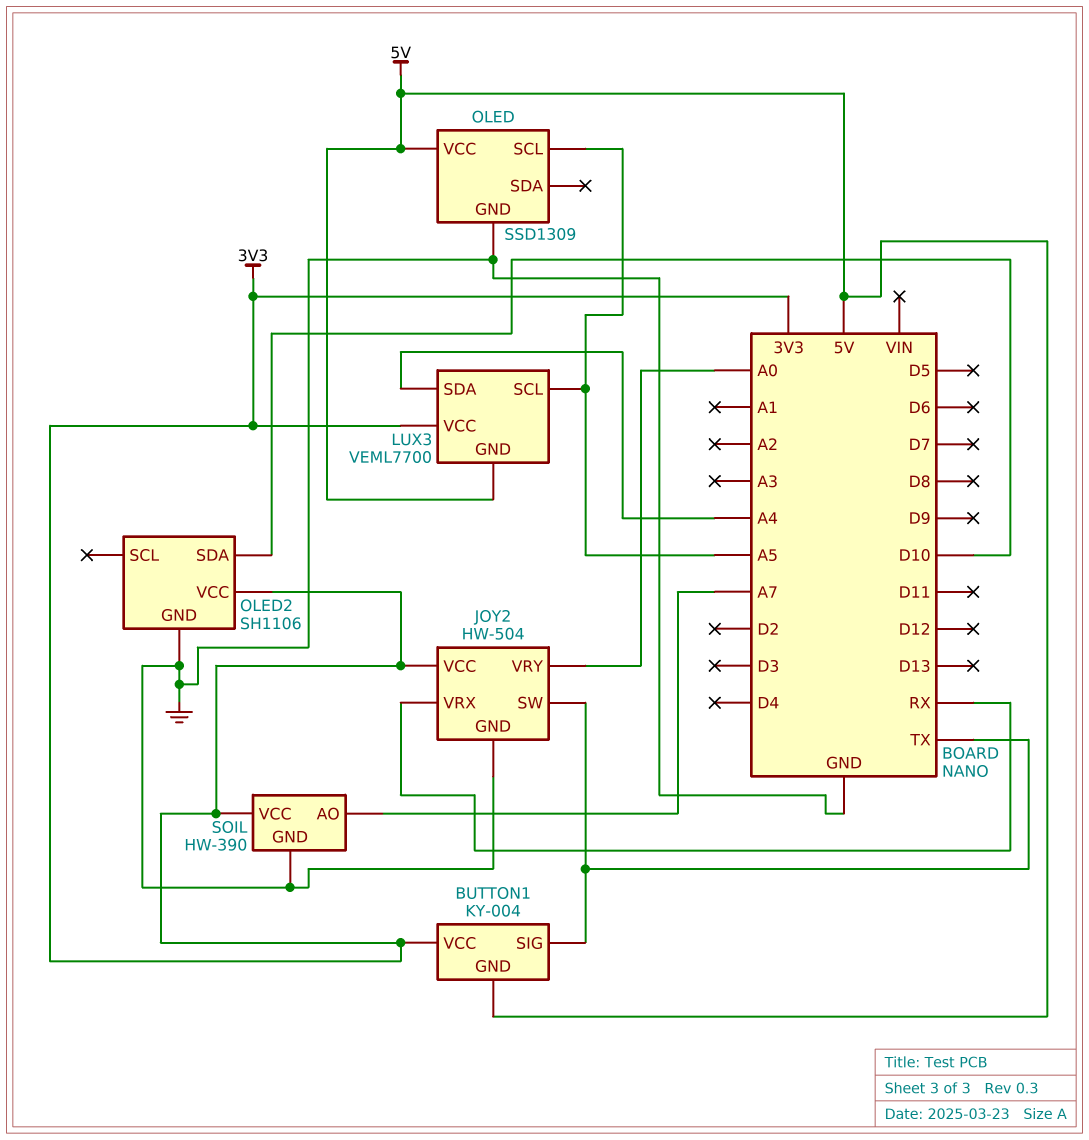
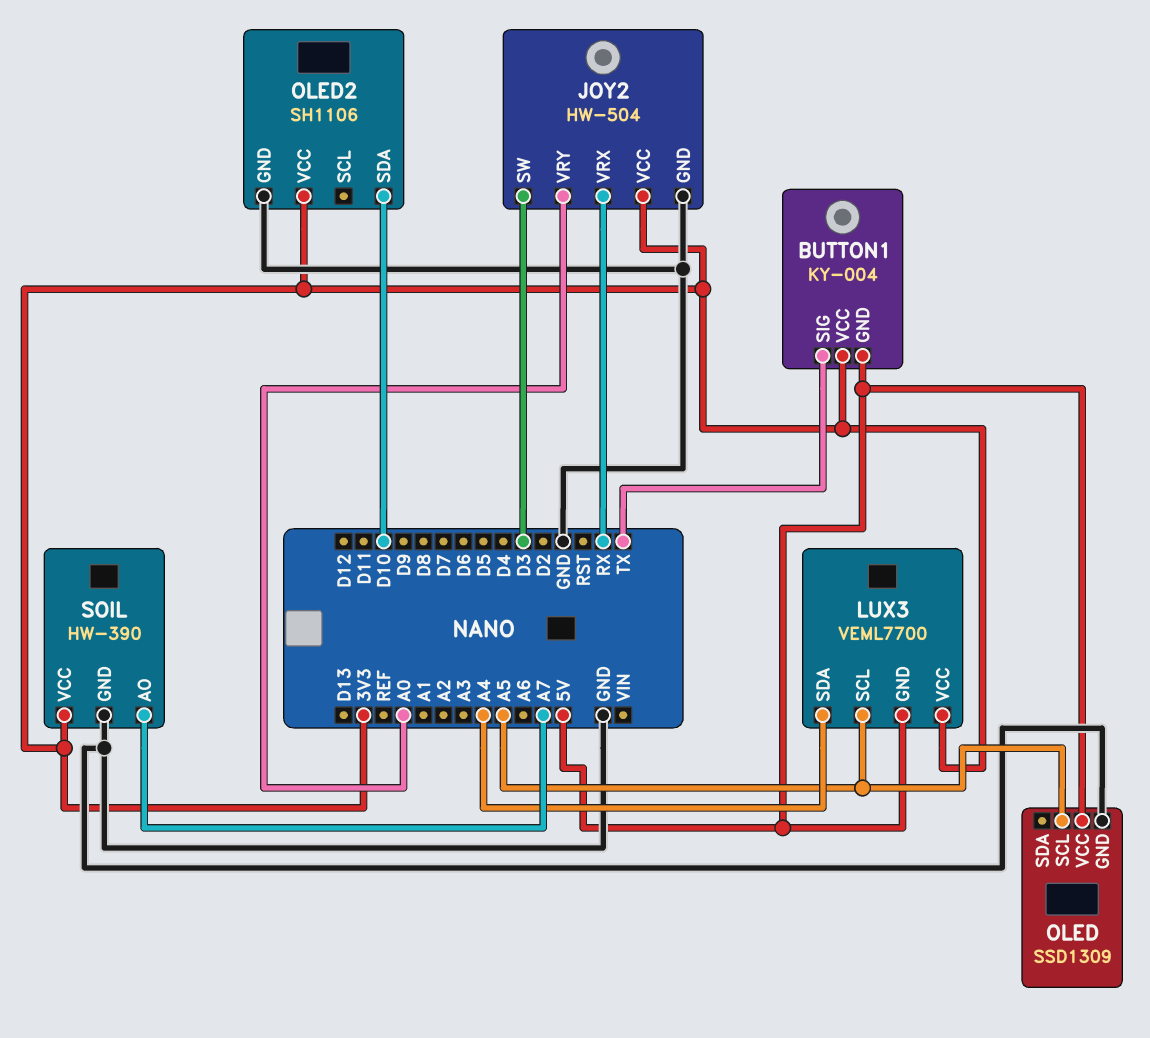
JOY2 pin SW: TX -> D3

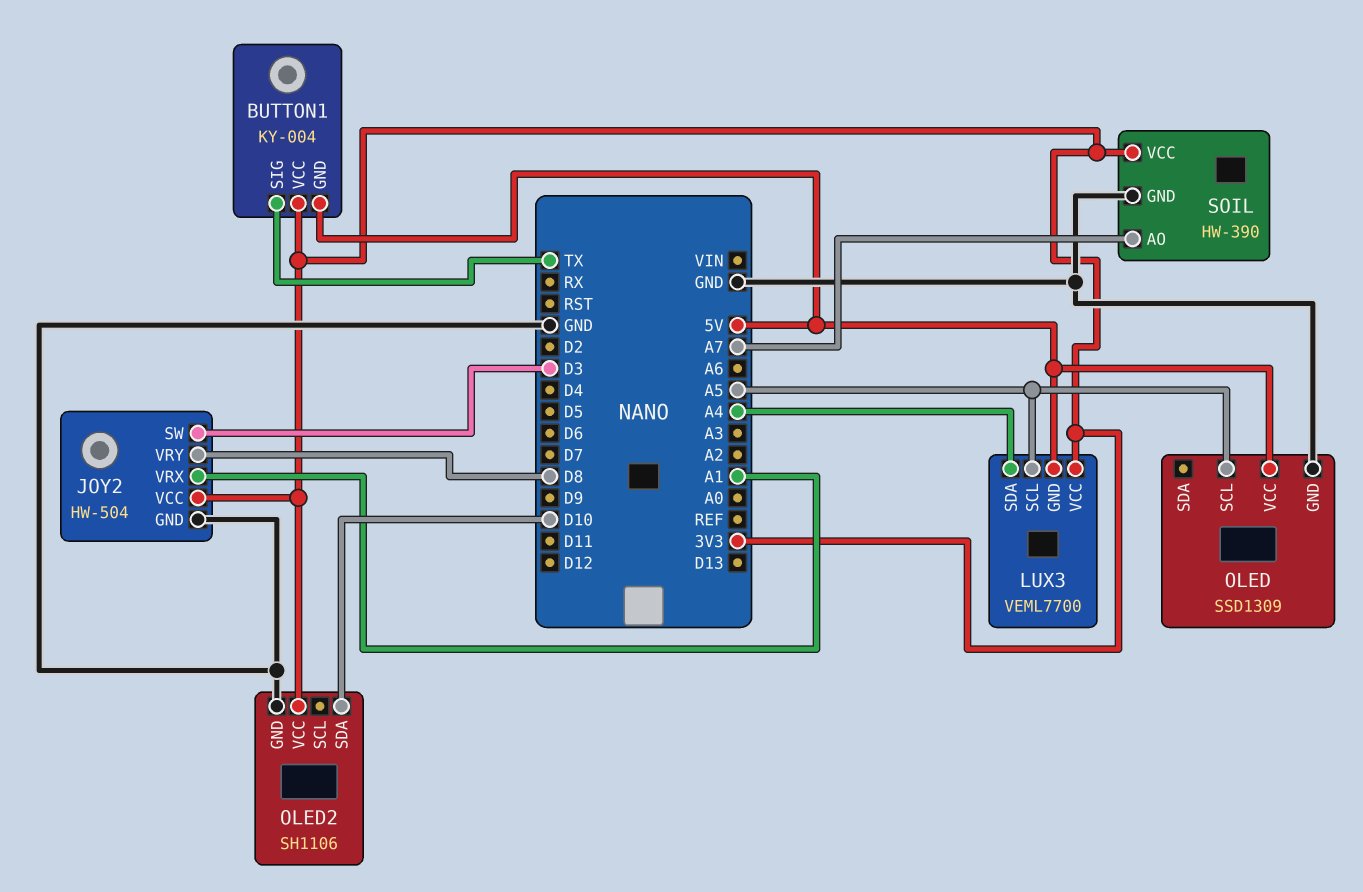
JOY2 pin VRX: RX -> A1
JOY2 pin VRY: A0 -> D8

